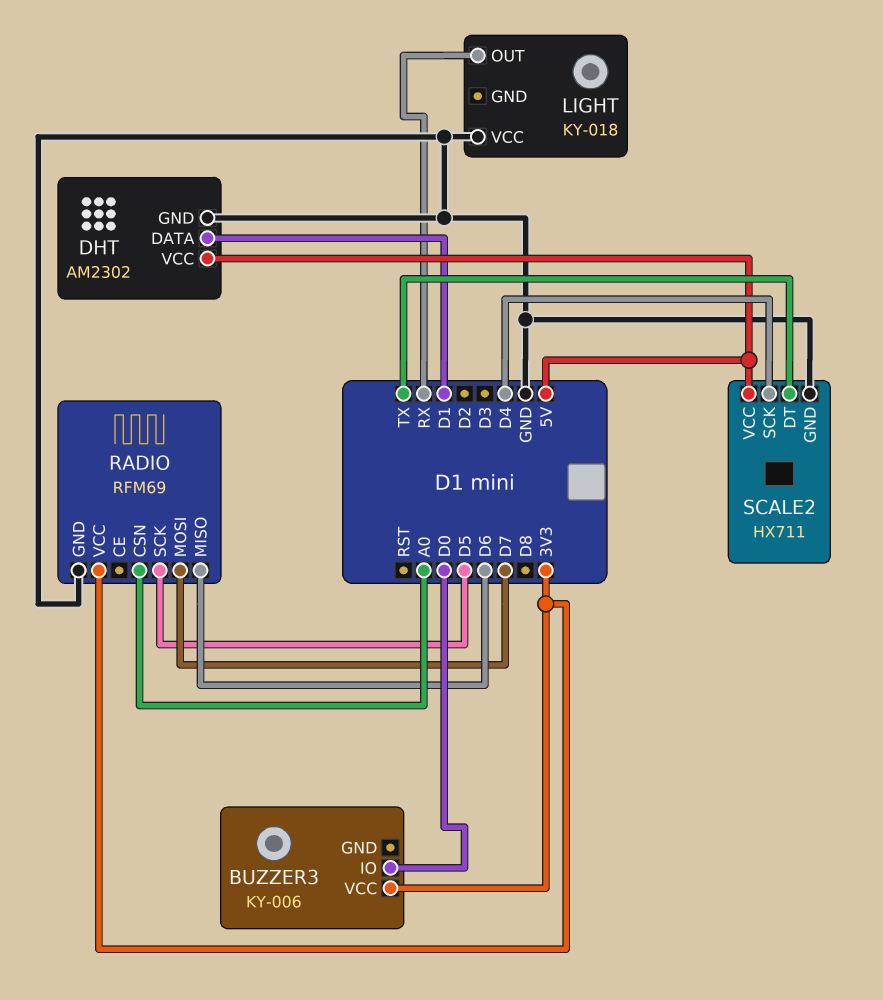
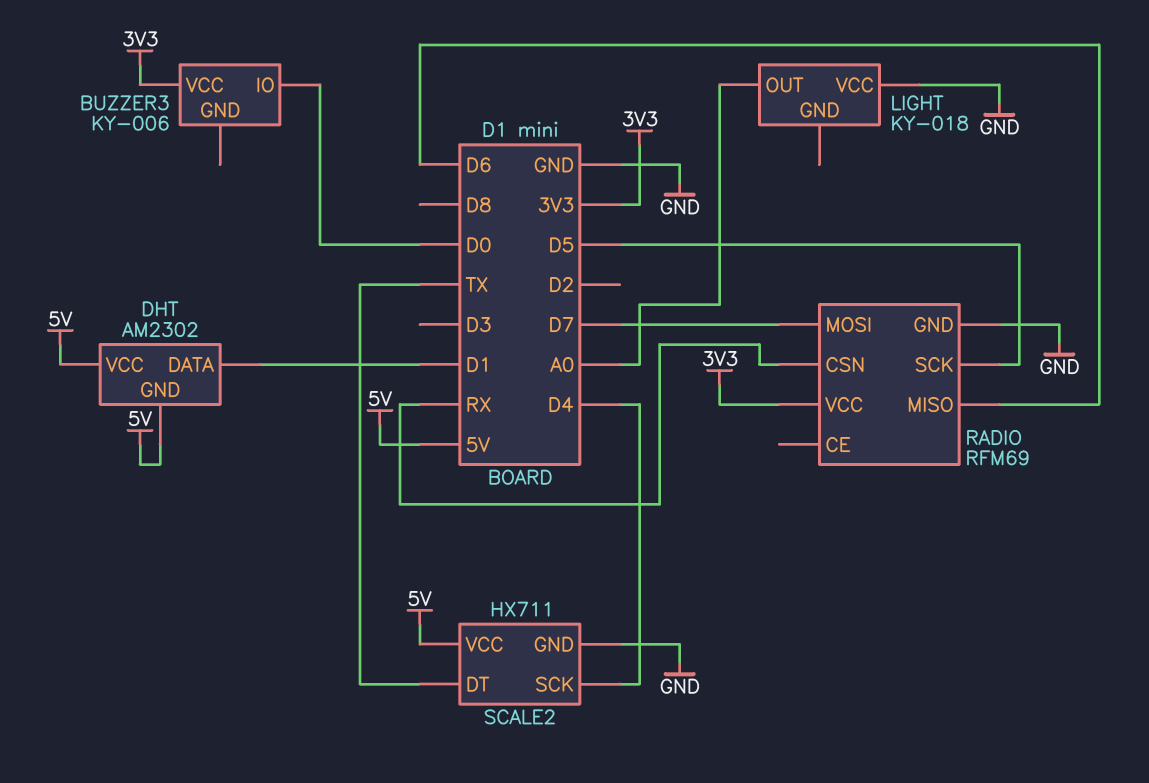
DHT pin GND: GND -> 5V
LIGHT pin OUT: RX -> A0
RADIO pin CSN: A0 -> RX

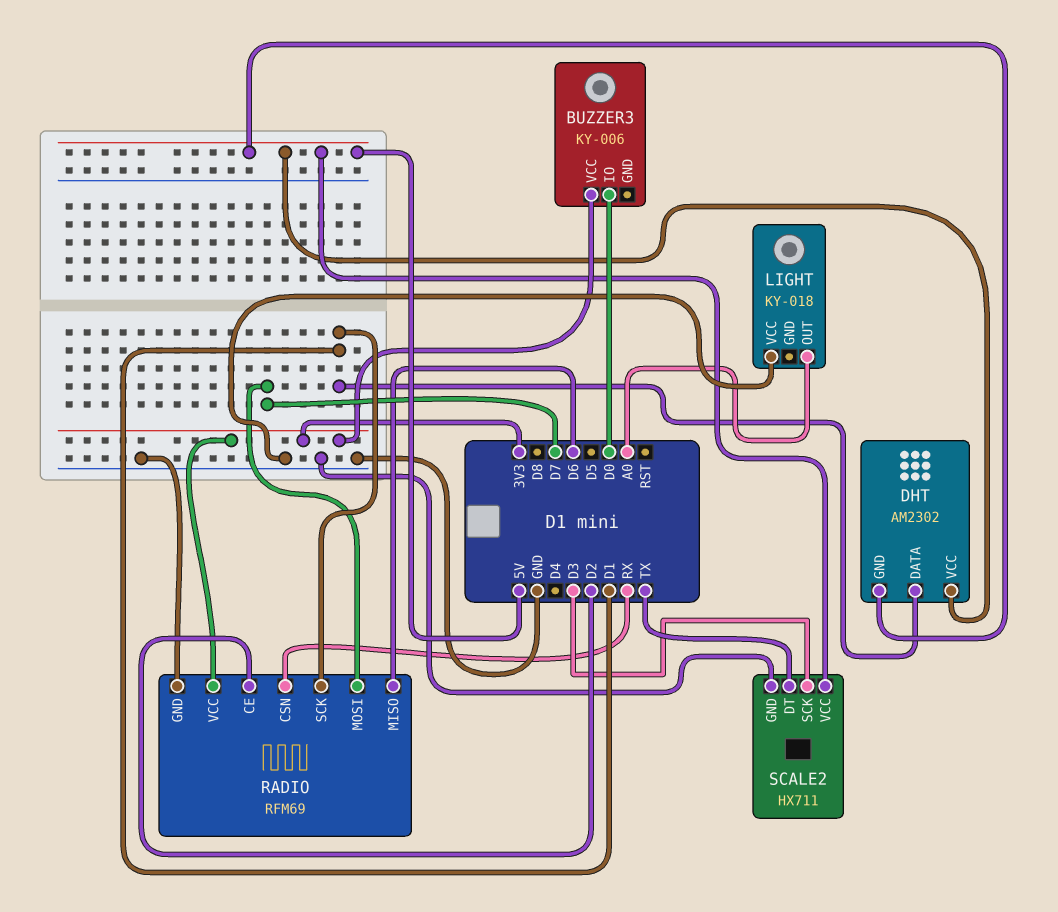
RADIO pin CE: none -> D2
RADIO pin SCK: D5 -> D1
SCALE2 pin SCK: D4 -> D3

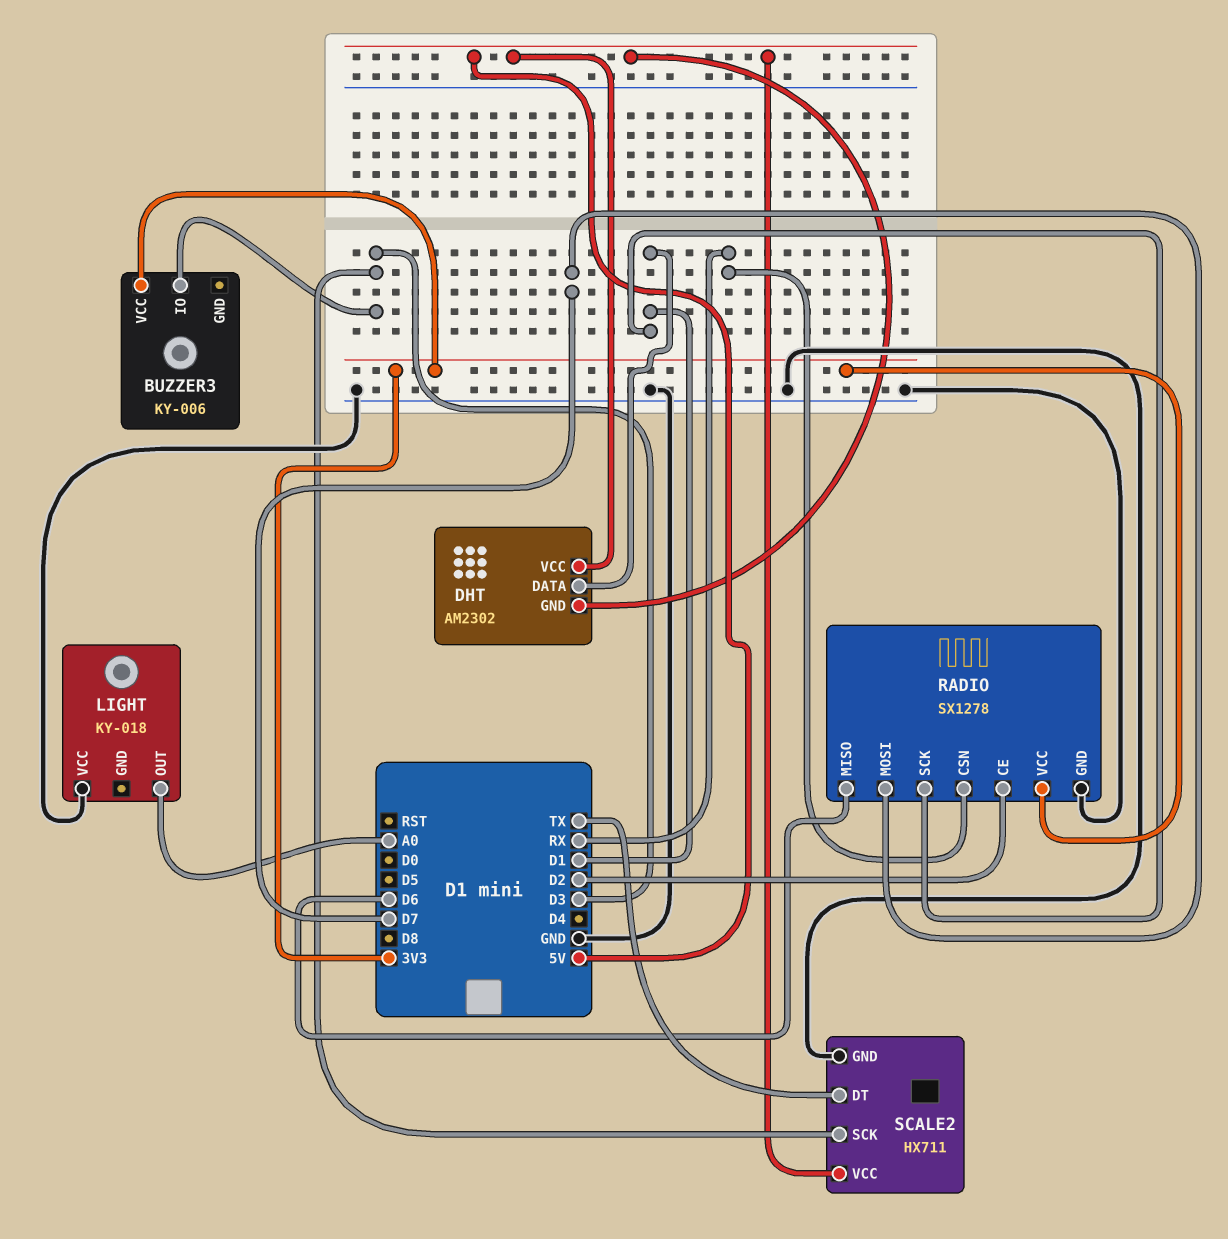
BUZZER3 pin IO: D0 -> D3
RADIO: RFM69 -> SX1278

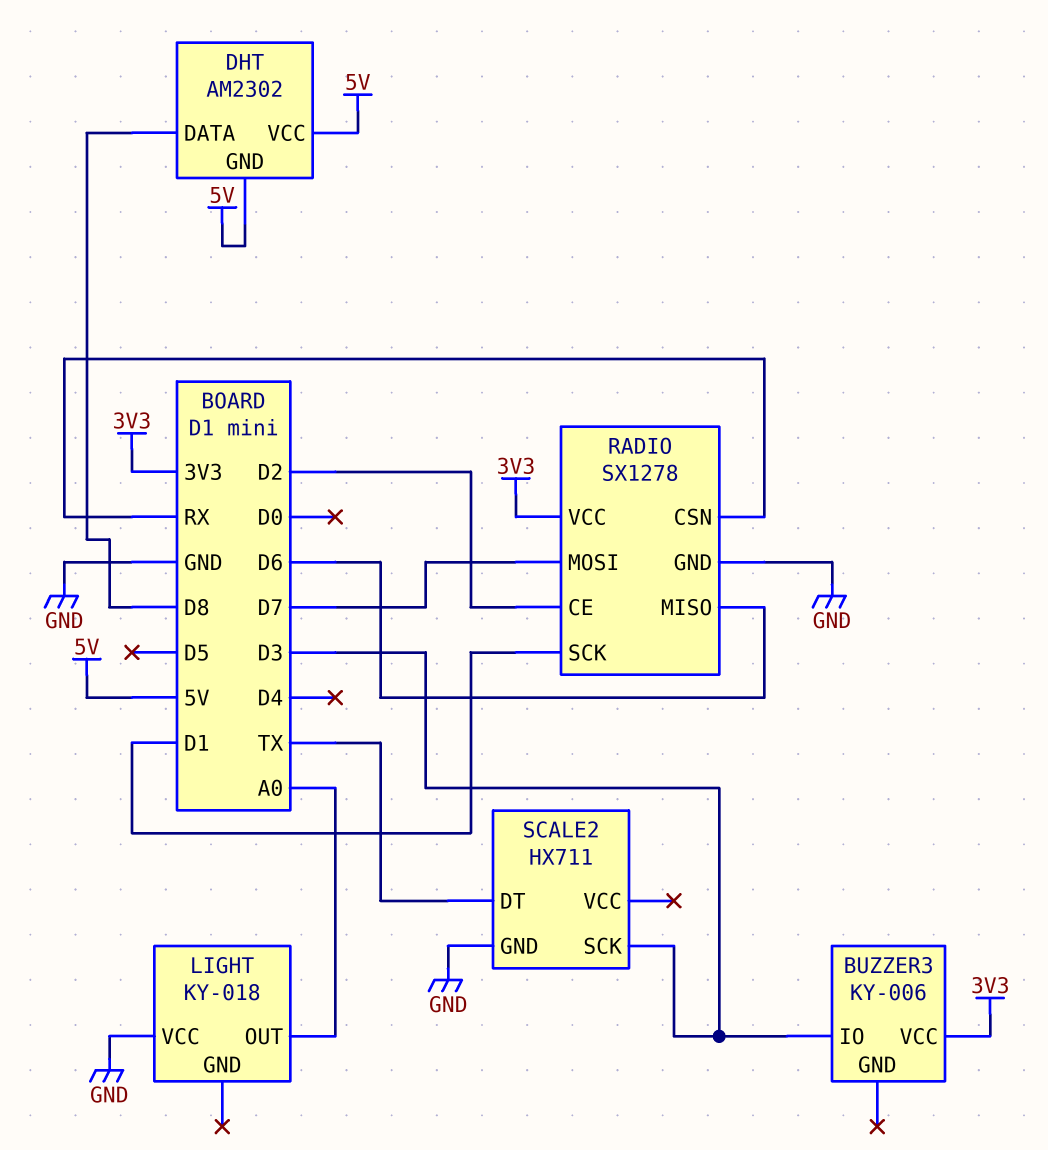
DHT pin DATA: D1 -> D8
SCALE2 pin VCC: 5V -> none

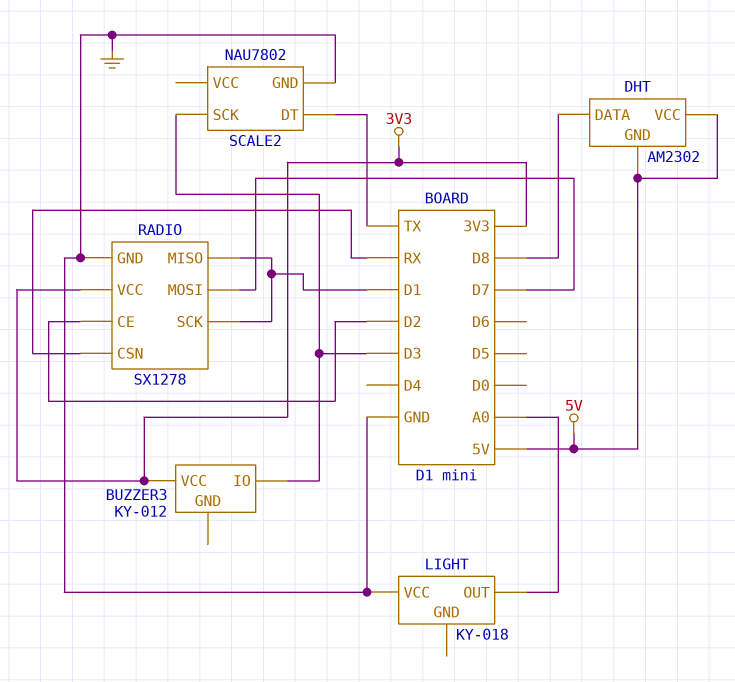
BUZZER3: KY-006 -> KY-012
RADIO pin MISO: D6 -> D1
SCALE2: HX711 -> NAU7802

